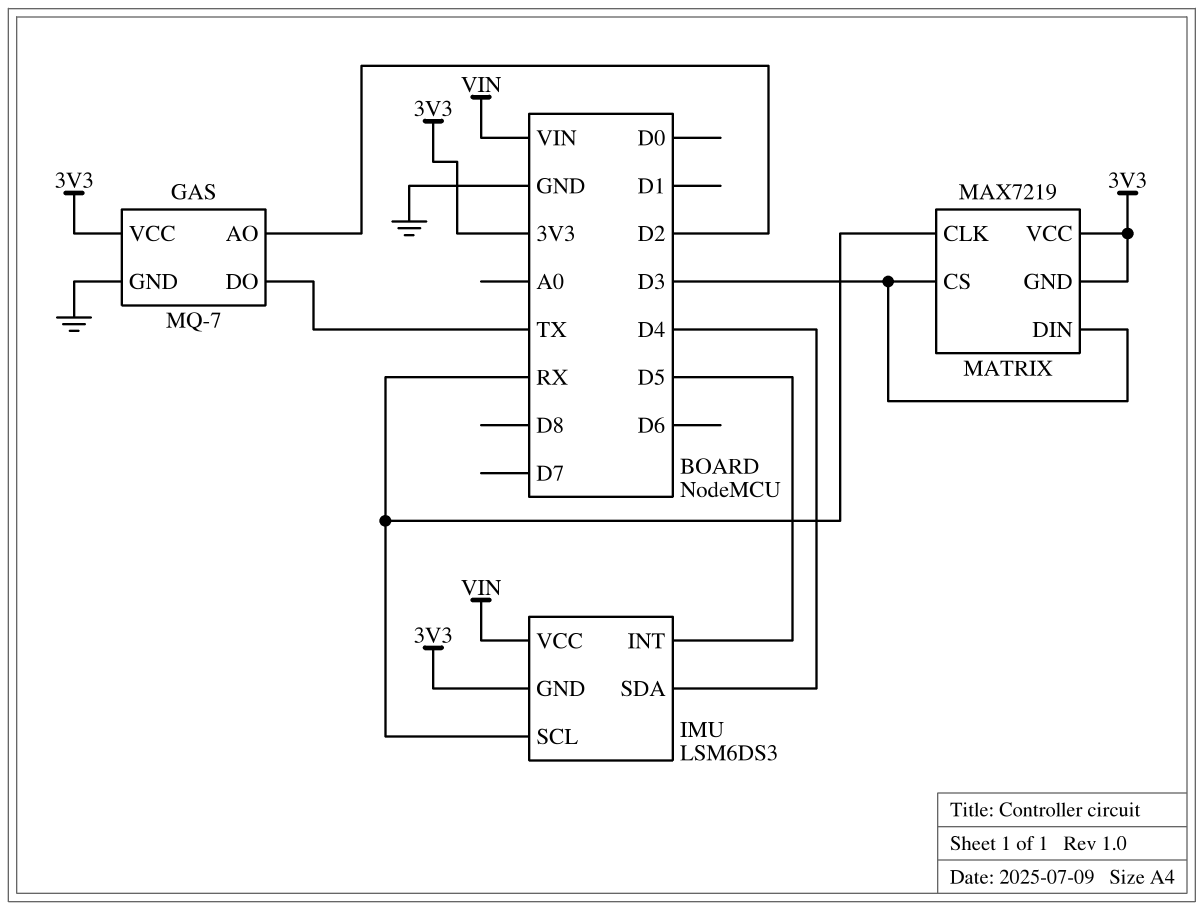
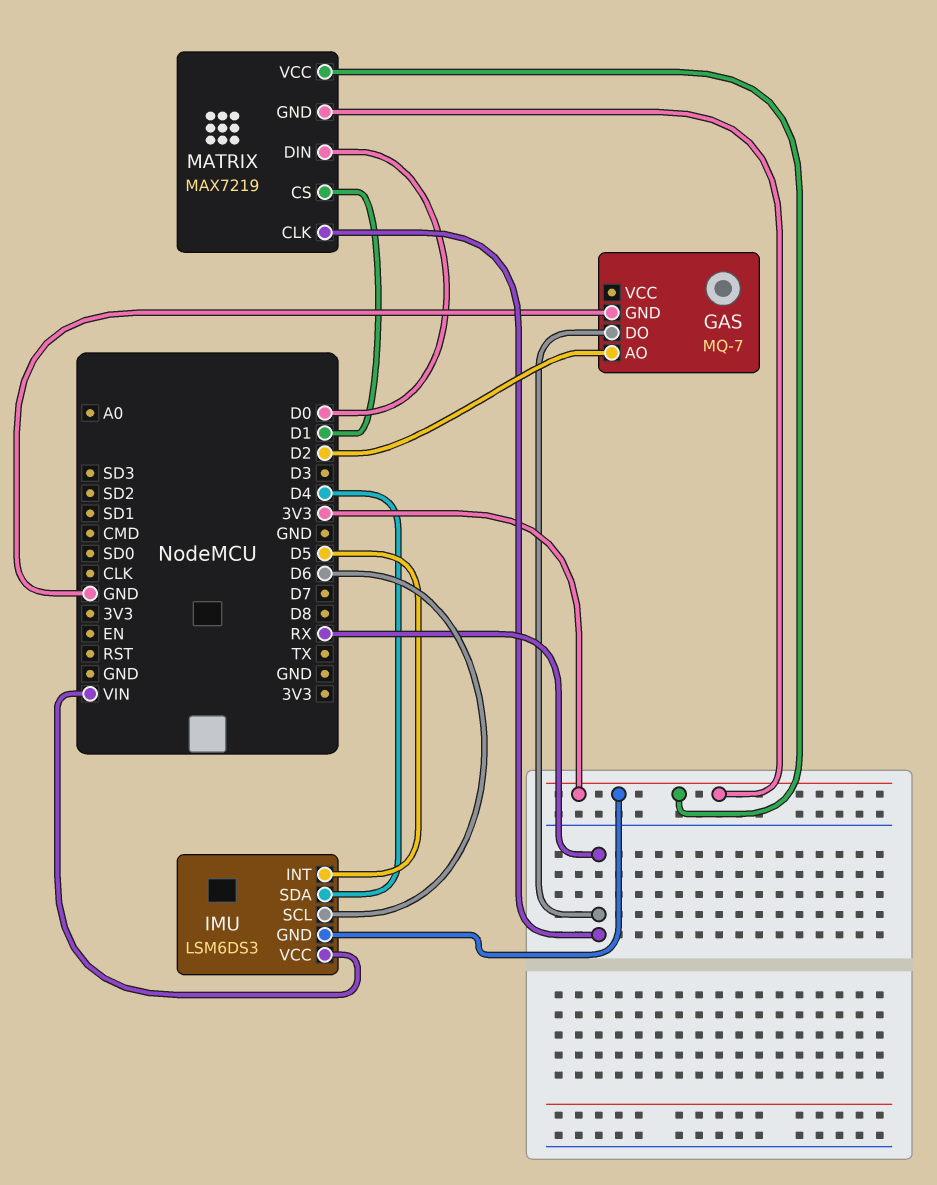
GAS pin DO: TX -> RX
GAS pin VCC: 3V3 -> none
IMU pin SCL: RX -> D6
MATRIX pin CS: D3 -> D1
MATRIX pin DIN: D3 -> D0

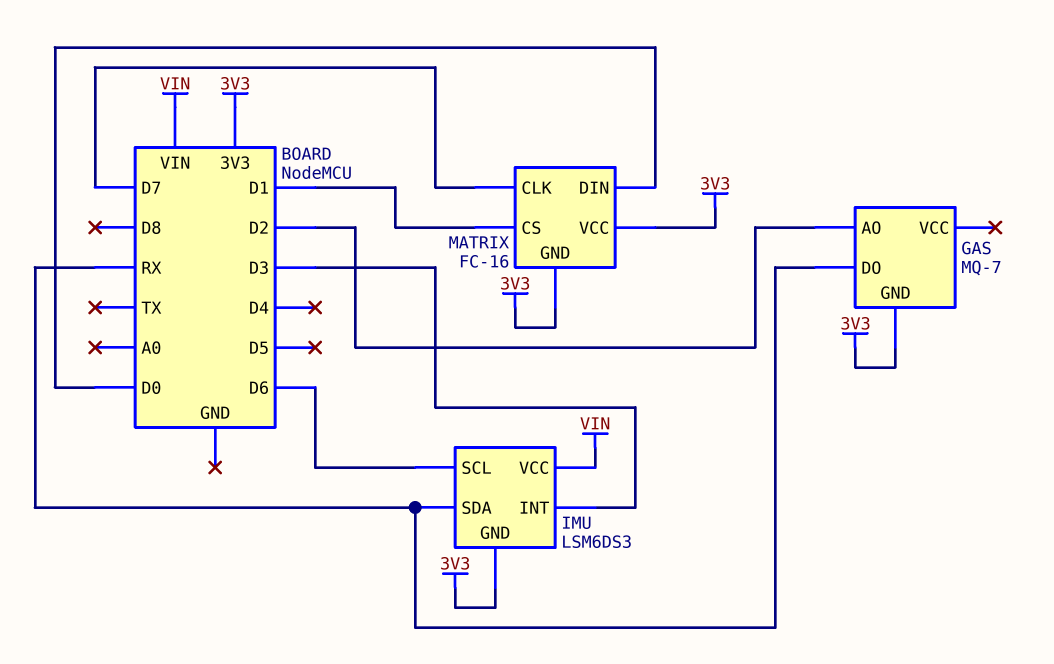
GAS pin GND: GND -> 3V3
IMU pin INT: D5 -> D3
IMU pin SDA: D4 -> RX
MATRIX: MAX7219 -> FC-16
MATRIX pin CLK: RX -> D7

